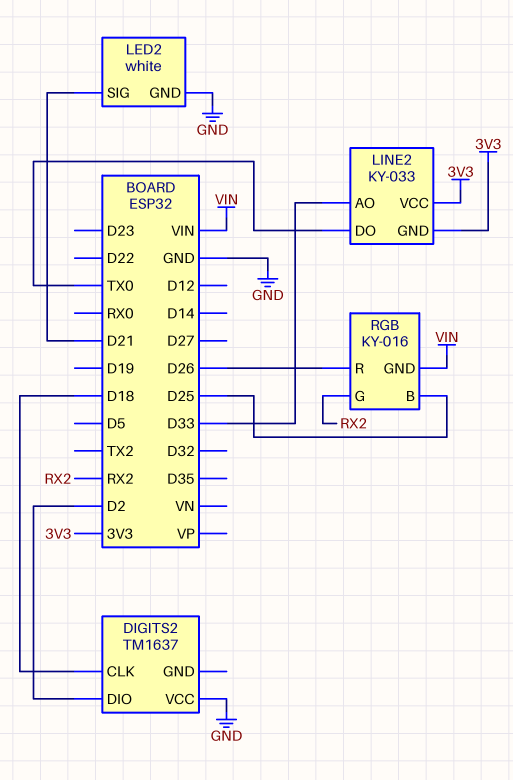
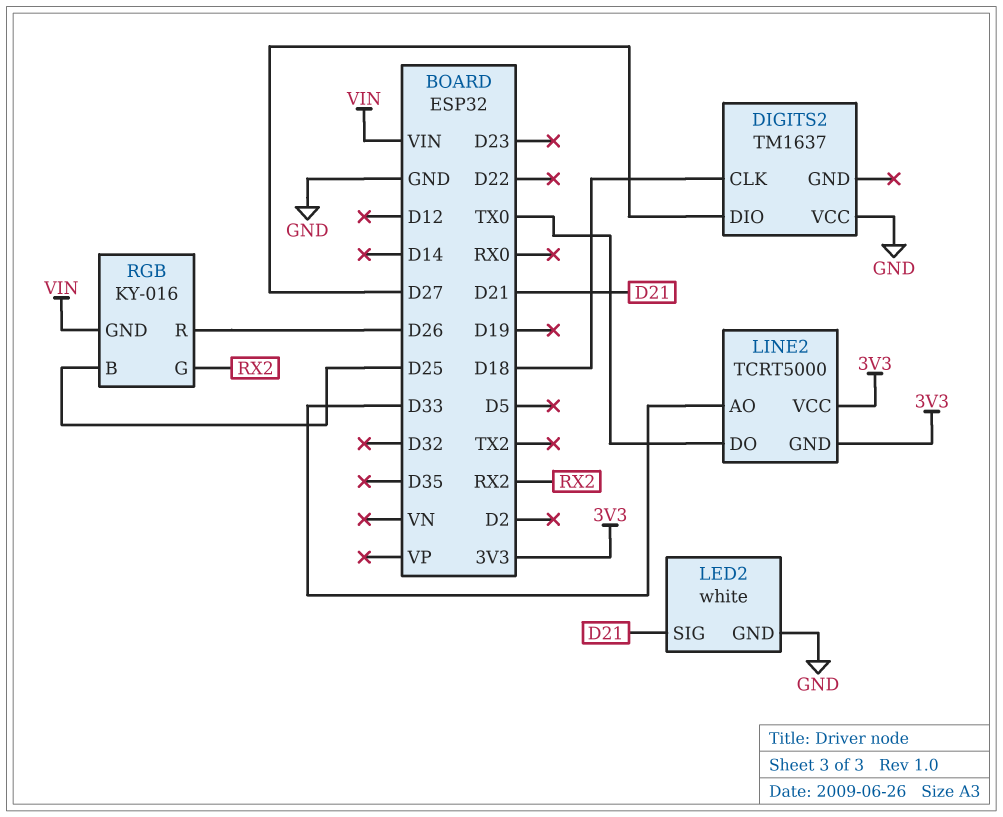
DIGITS2 pin DIO: D2 -> D27
LINE2: KY-033 -> TCRT5000

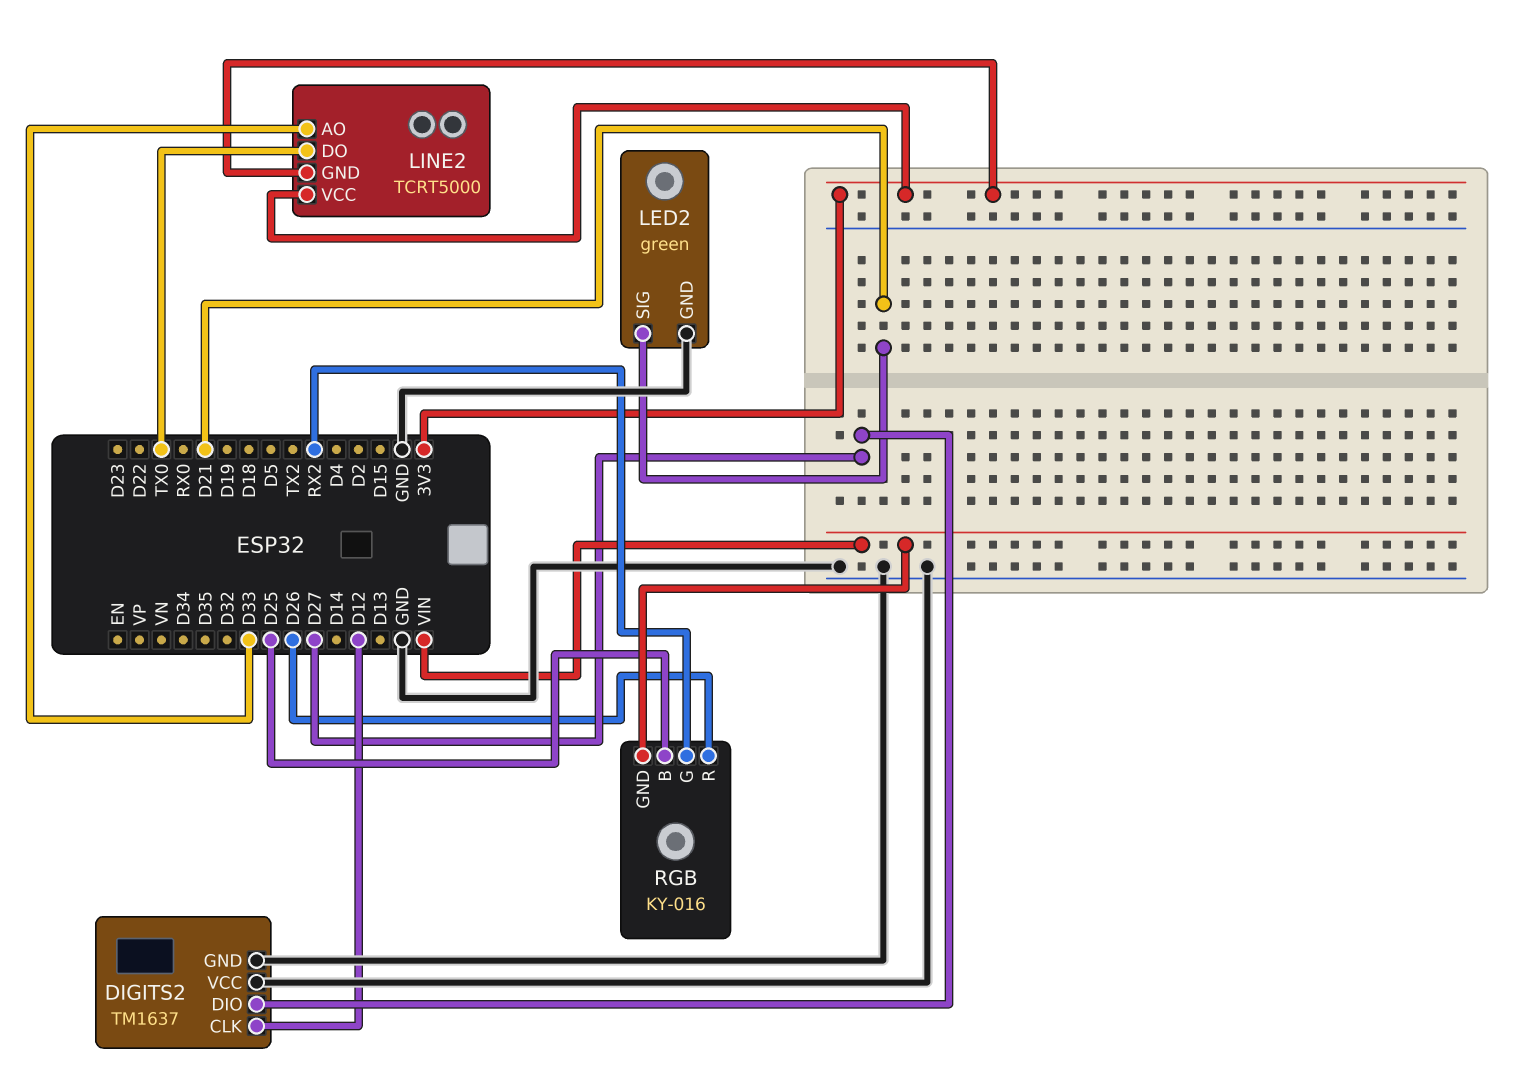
DIGITS2 pin CLK: D18 -> D12
DIGITS2 pin GND: none -> GND
LED2: white -> green

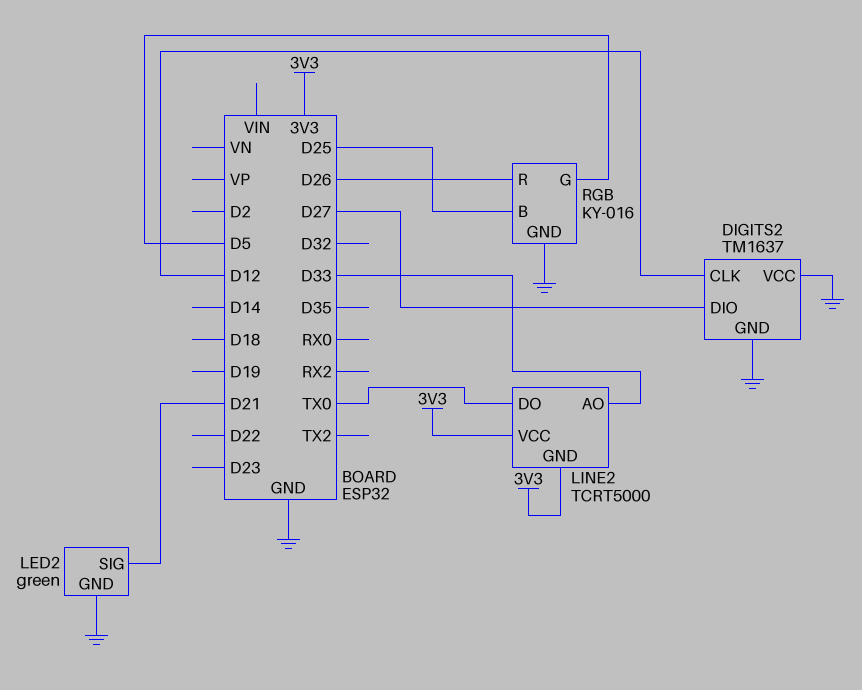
RGB pin G: RX2 -> D5
RGB pin GND: VIN -> GND

